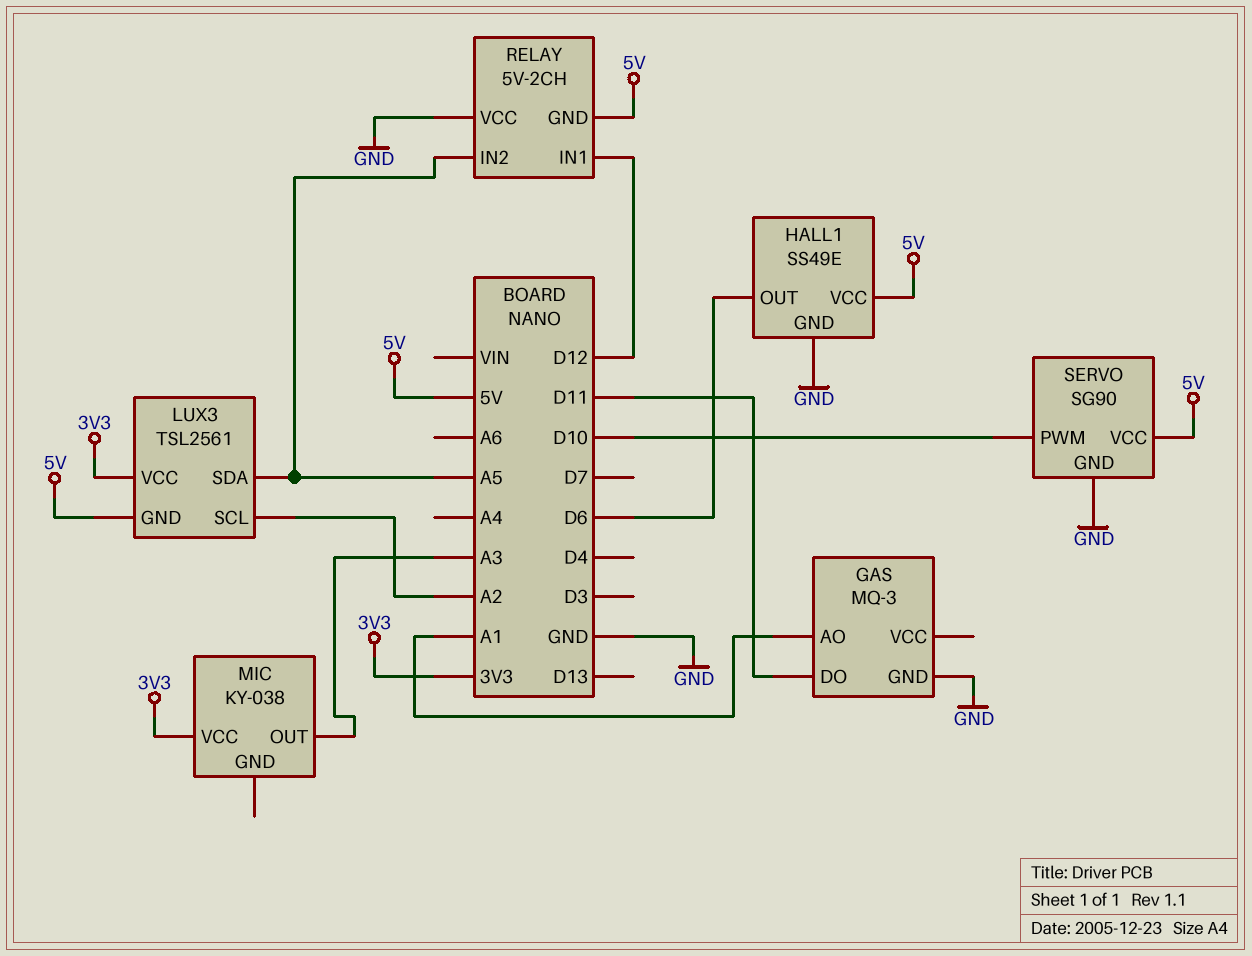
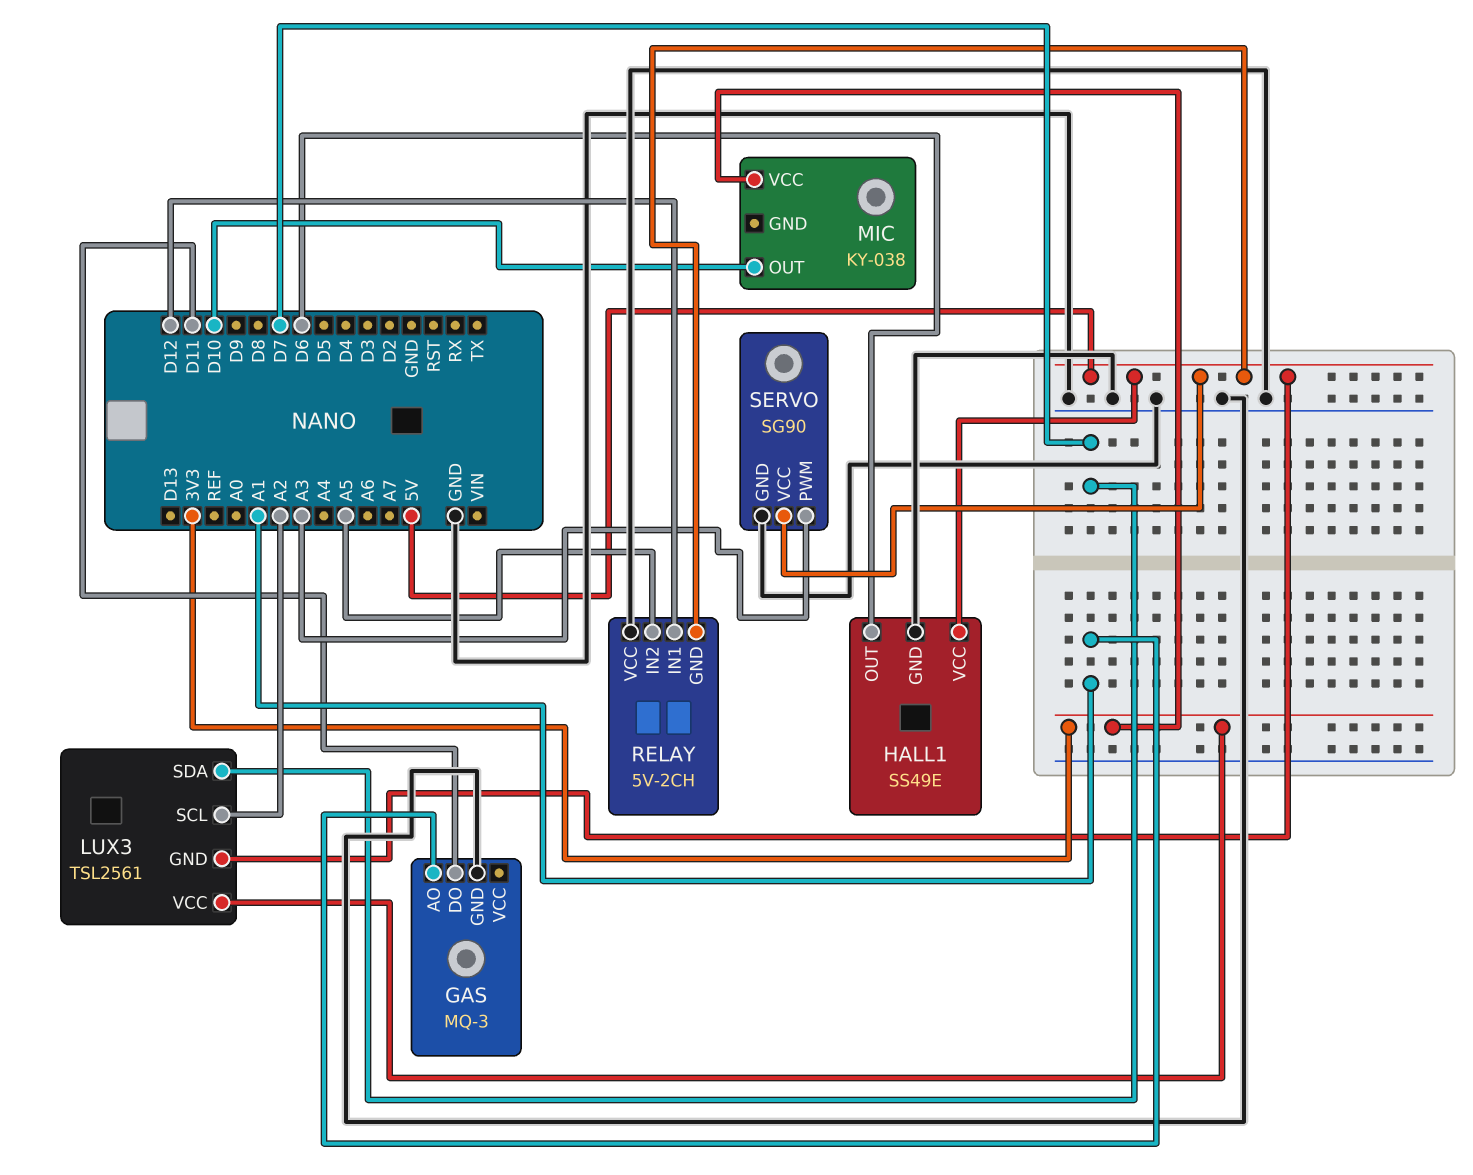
LUX3 pin SDA: A5 -> D7
MIC pin OUT: A3 -> D10
SERVO pin PWM: D10 -> A3

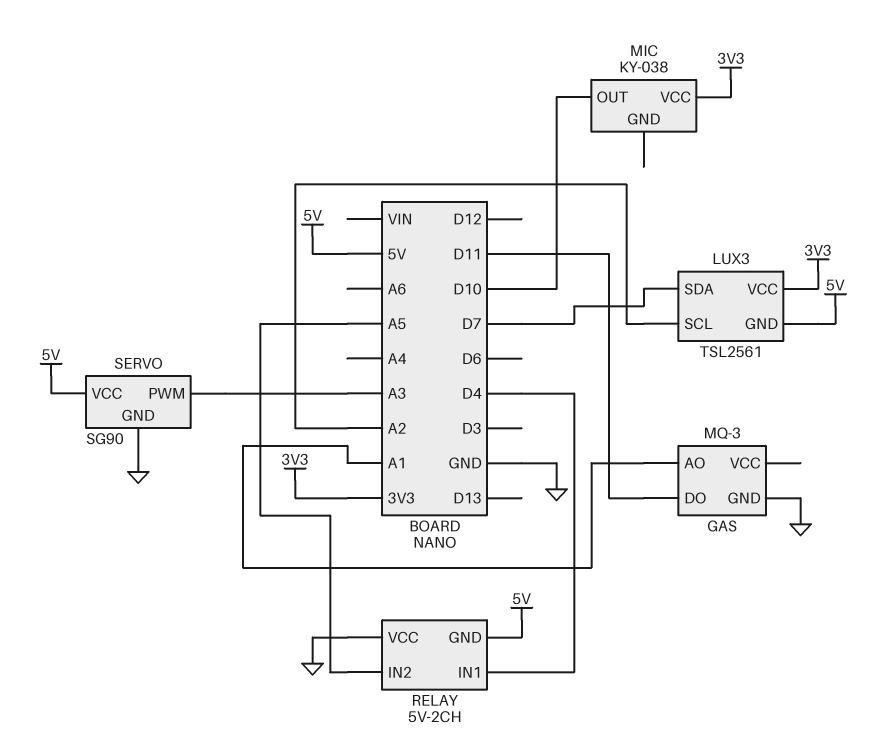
HALL1: SS49E -> none
HALL1 pin GND: GND -> none
HALL1 pin OUT: D6 -> none
HALL1 pin VCC: 5V -> none
RELAY pin IN1: D12 -> D4

